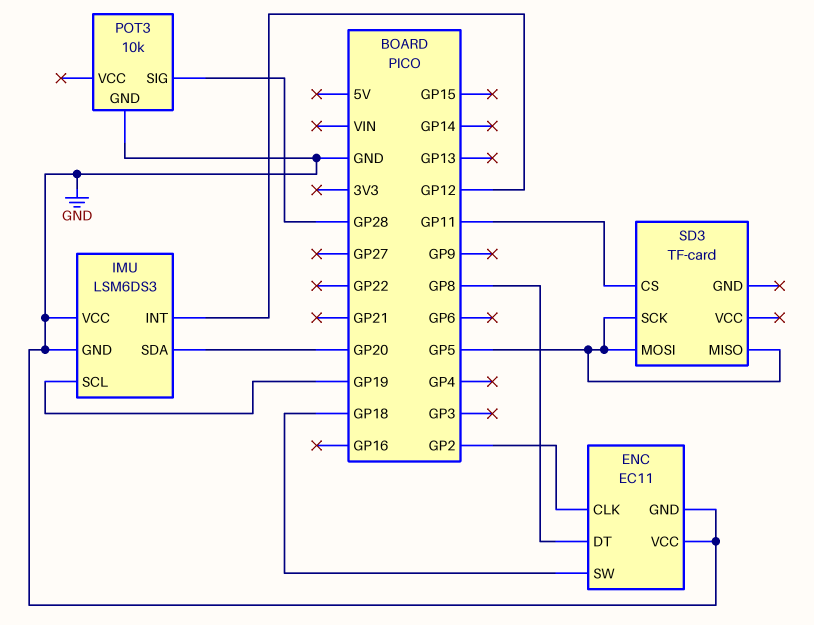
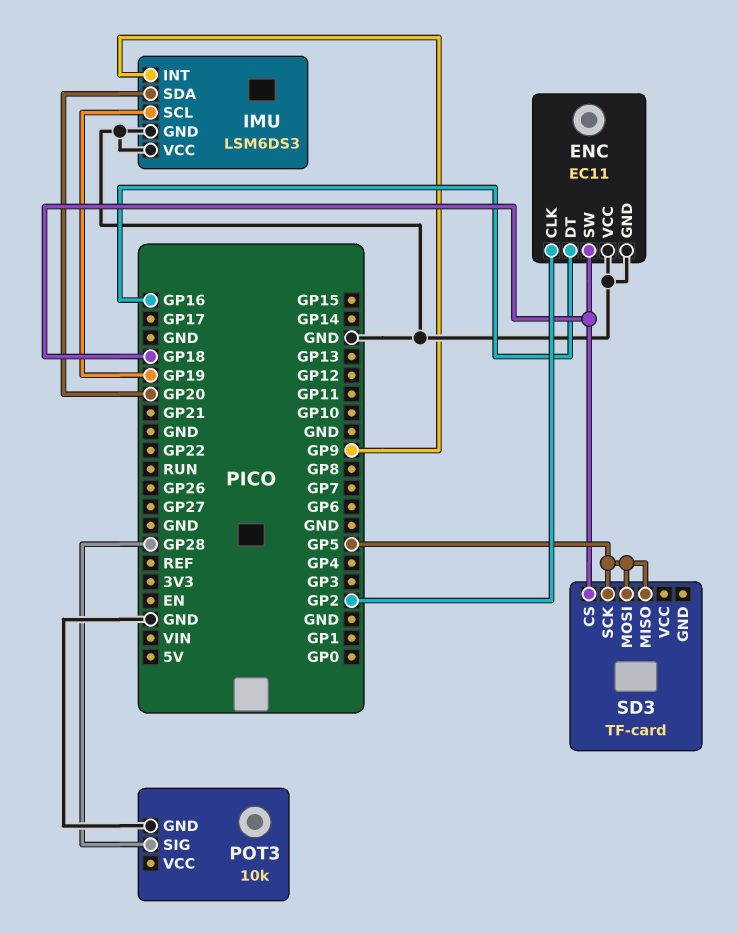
ENC pin DT: GP8 -> GP16
IMU pin INT: GP12 -> GP9
SD3 pin CS: GP11 -> GP18

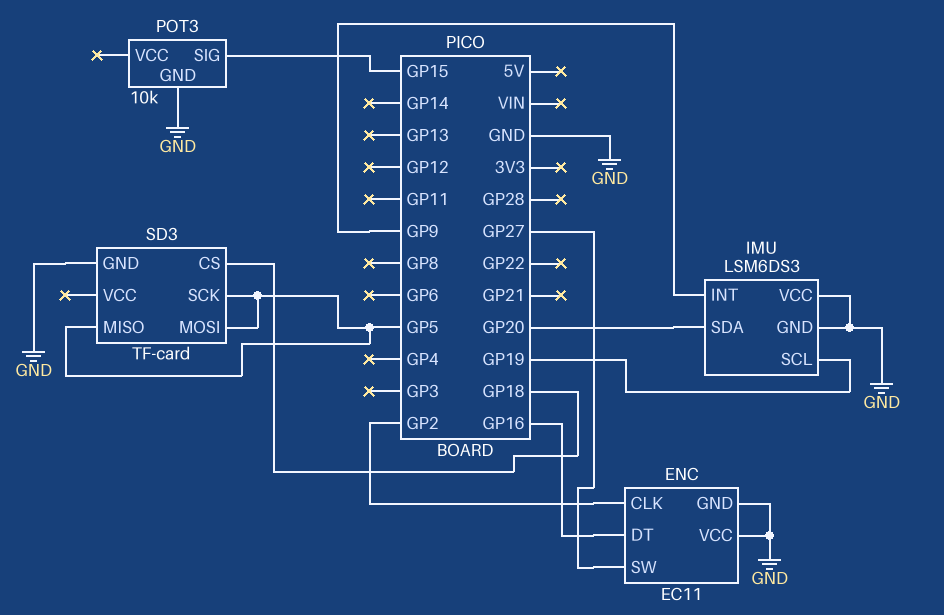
ENC pin SW: GP18 -> GP27
POT3 pin SIG: GP28 -> GP15
SD3 pin GND: none -> GND

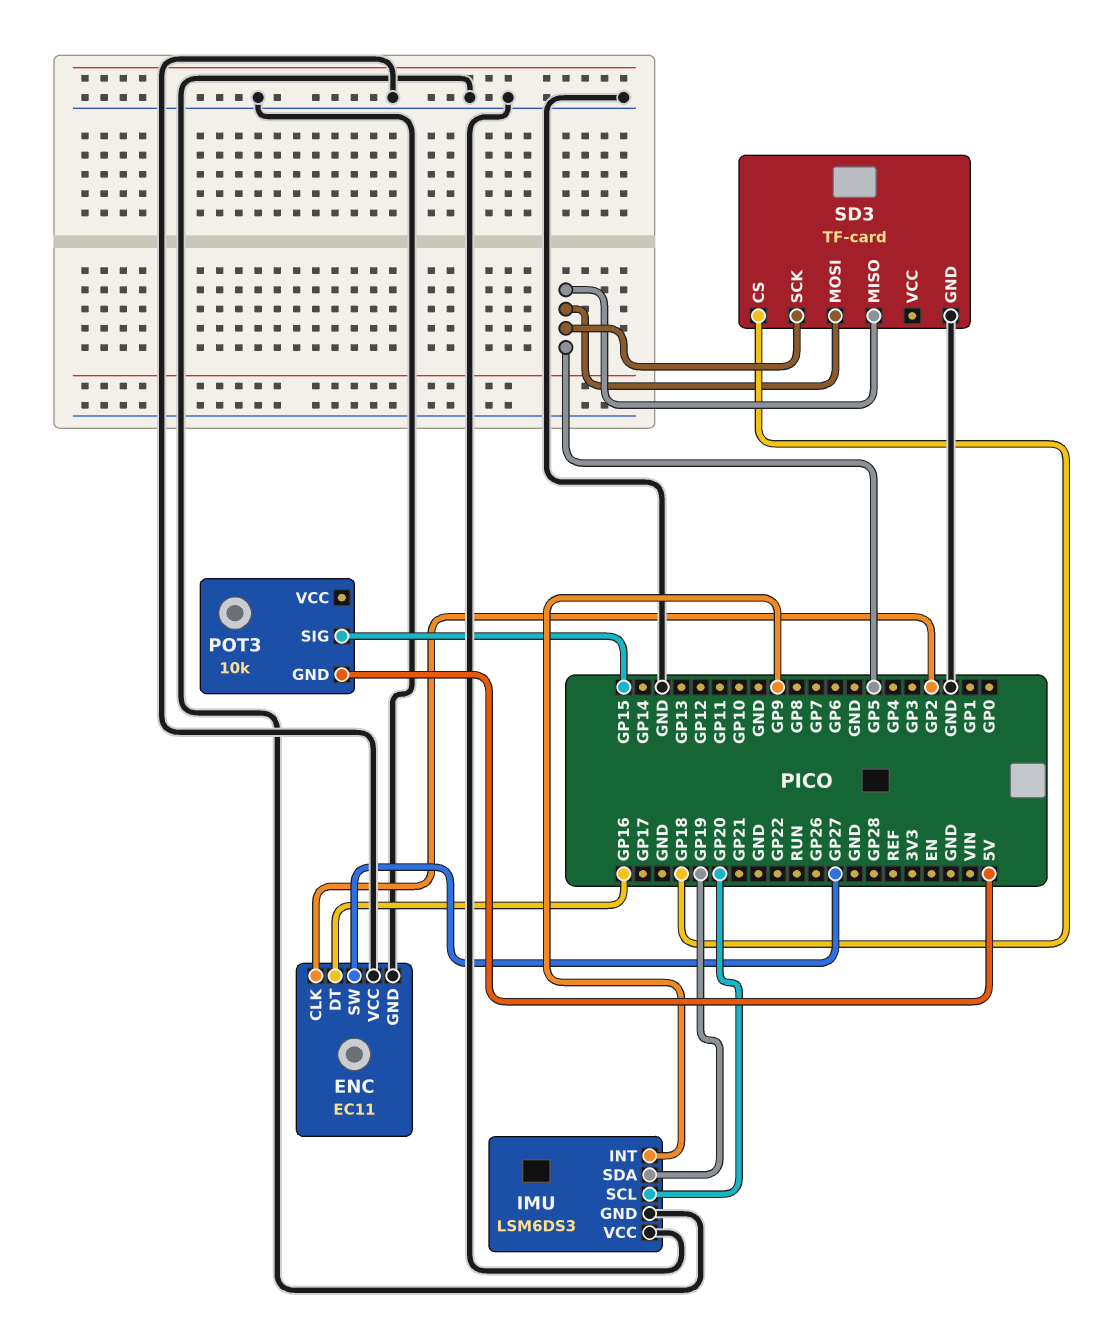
IMU pin SCL: GP19 -> GP20
IMU pin SDA: GP20 -> GP19
POT3 pin GND: GND -> 5V

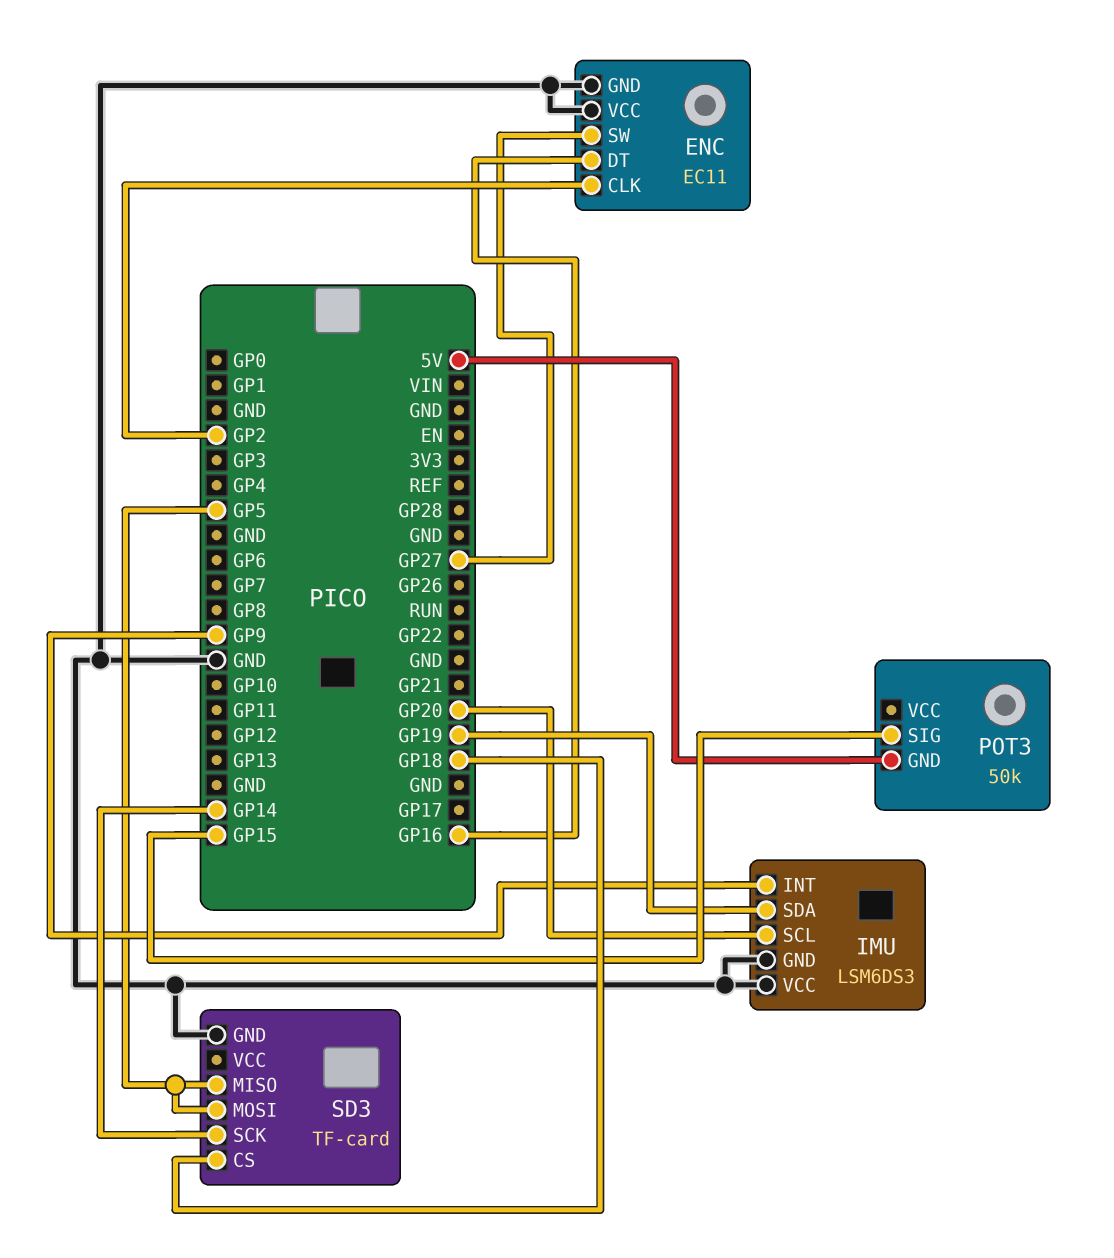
POT3: 10k -> 50k
SD3 pin SCK: GP5 -> GP14

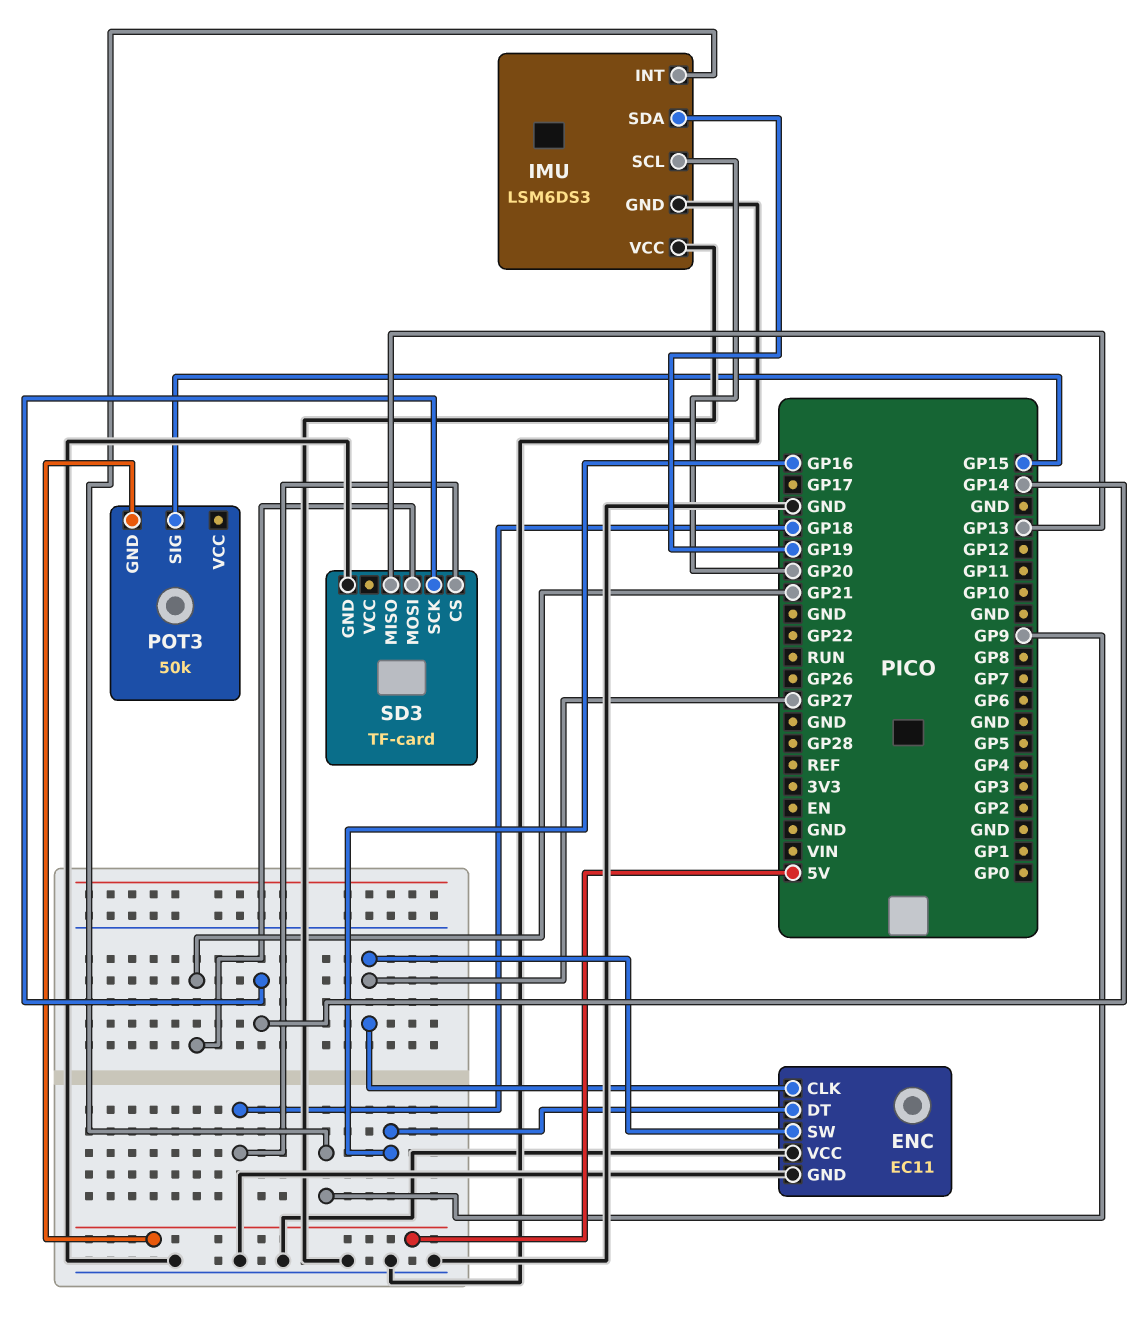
ENC pin CLK: GP2 -> GP27
SD3 pin MISO: GP5 -> GP13
SD3 pin MOSI: GP5 -> GP21

